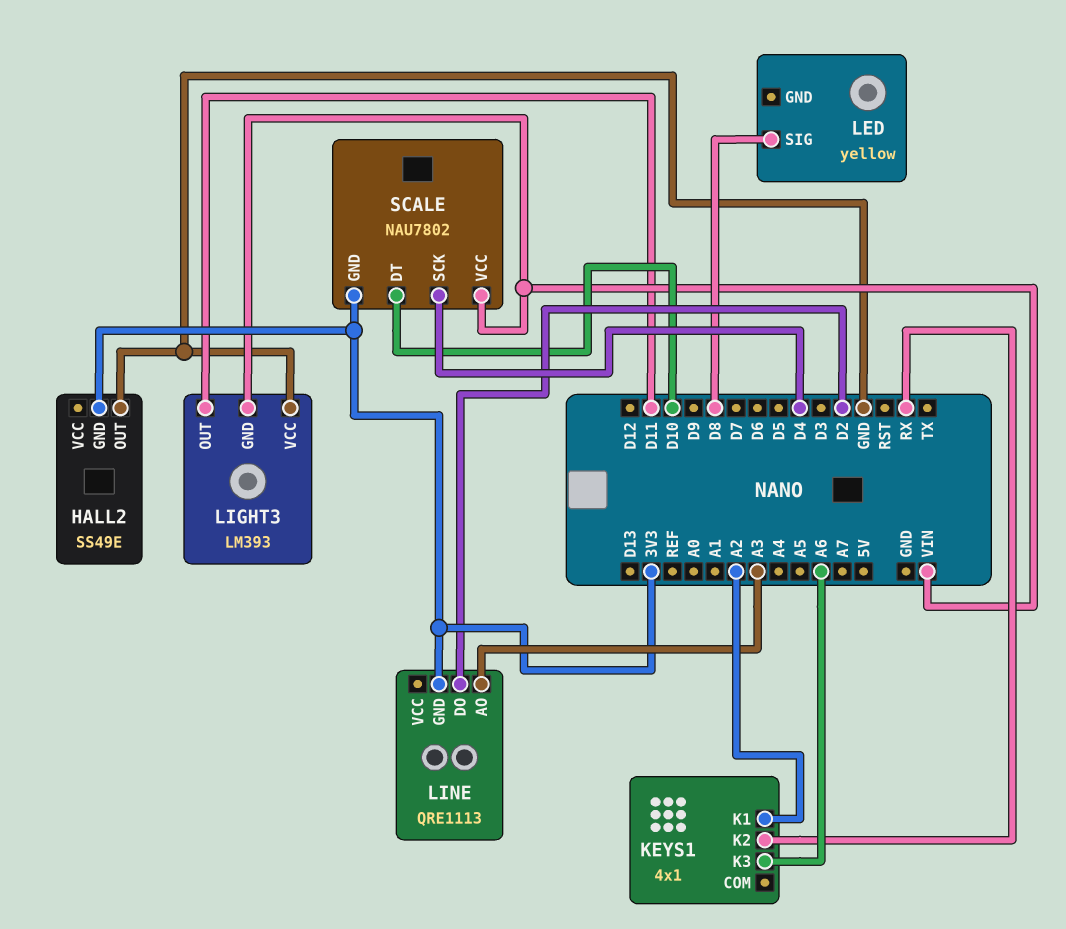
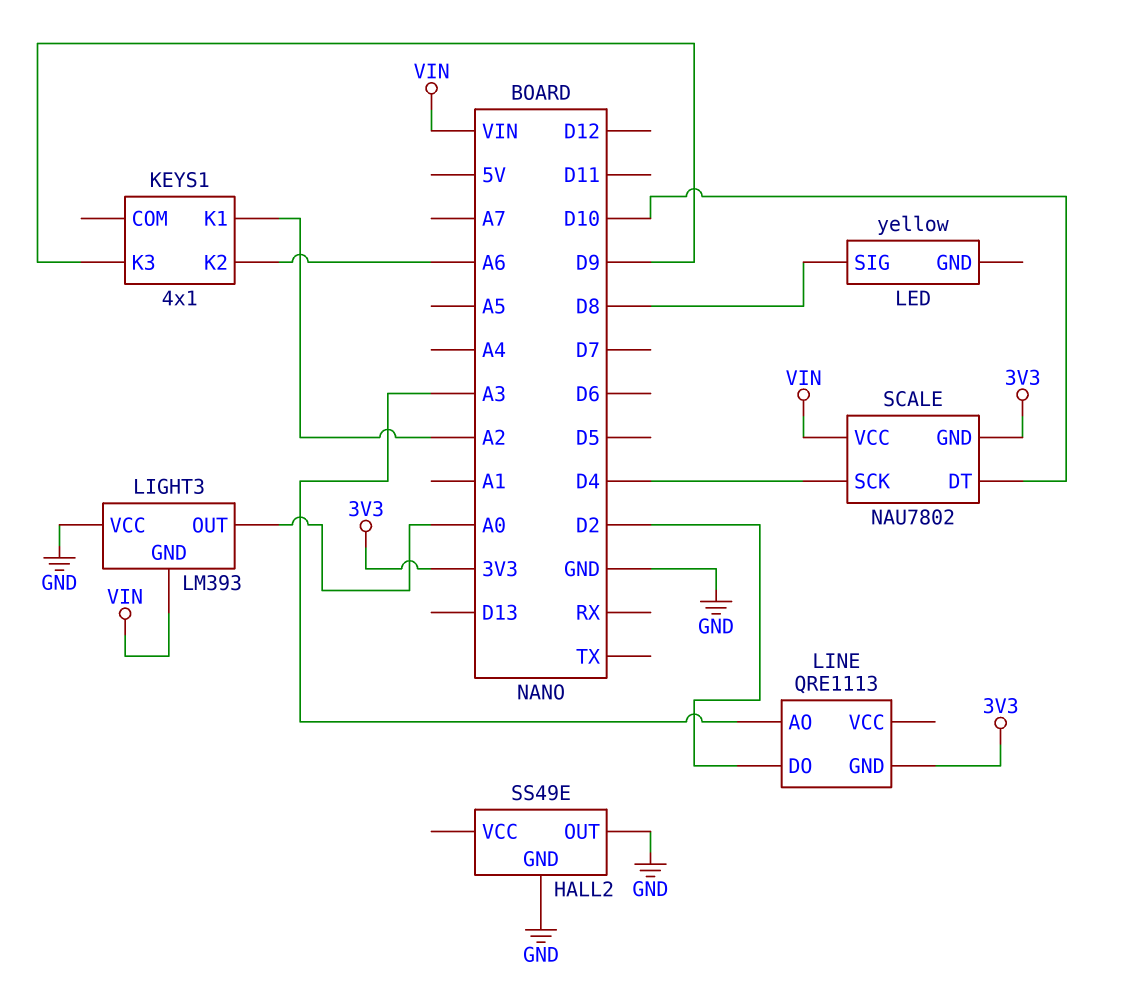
HALL2 pin GND: 3V3 -> GND
KEYS1 pin K2: RX -> A6
KEYS1 pin K3: A6 -> D9
LIGHT3 pin OUT: D11 -> A0

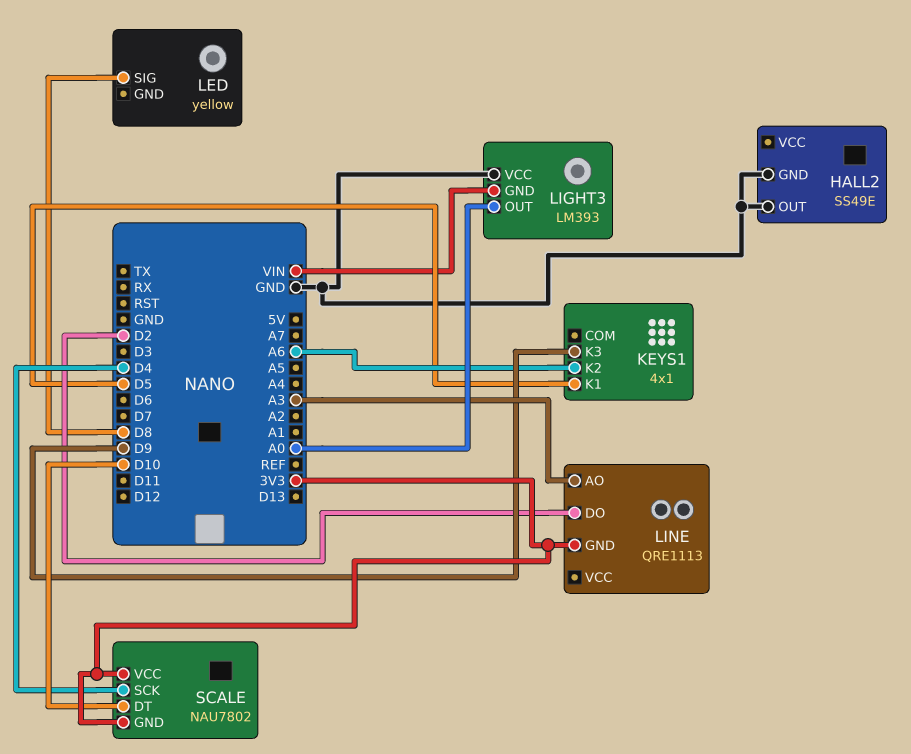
KEYS1 pin K1: A2 -> D5
SCALE pin VCC: VIN -> 3V3

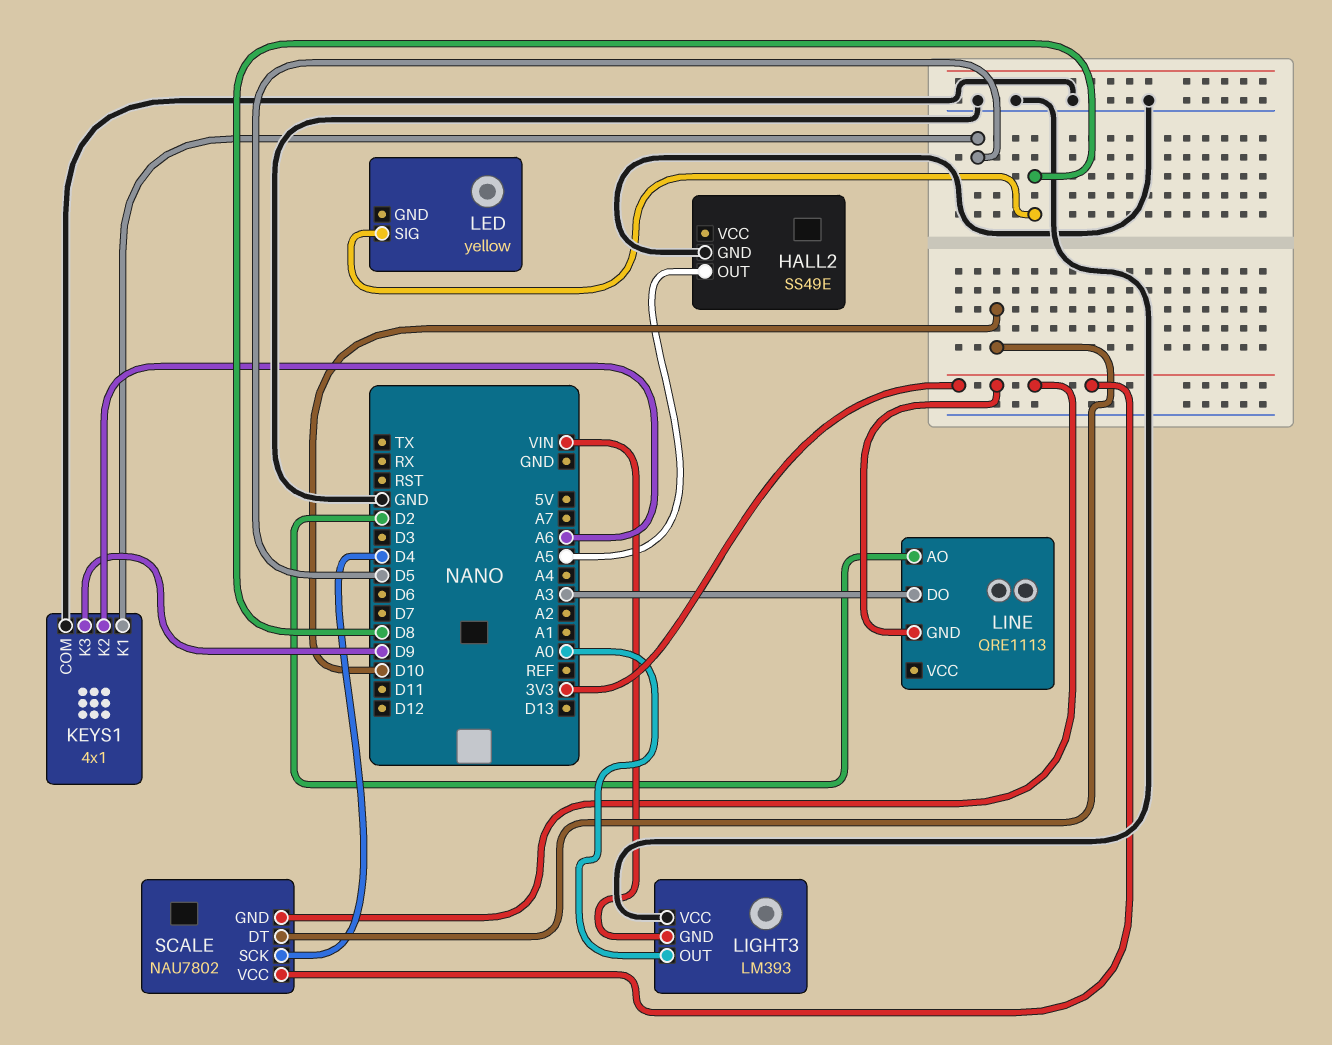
HALL2 pin OUT: GND -> A5
KEYS1 pin COM: none -> GND
LINE pin AO: A3 -> D2
LINE pin DO: D2 -> A3

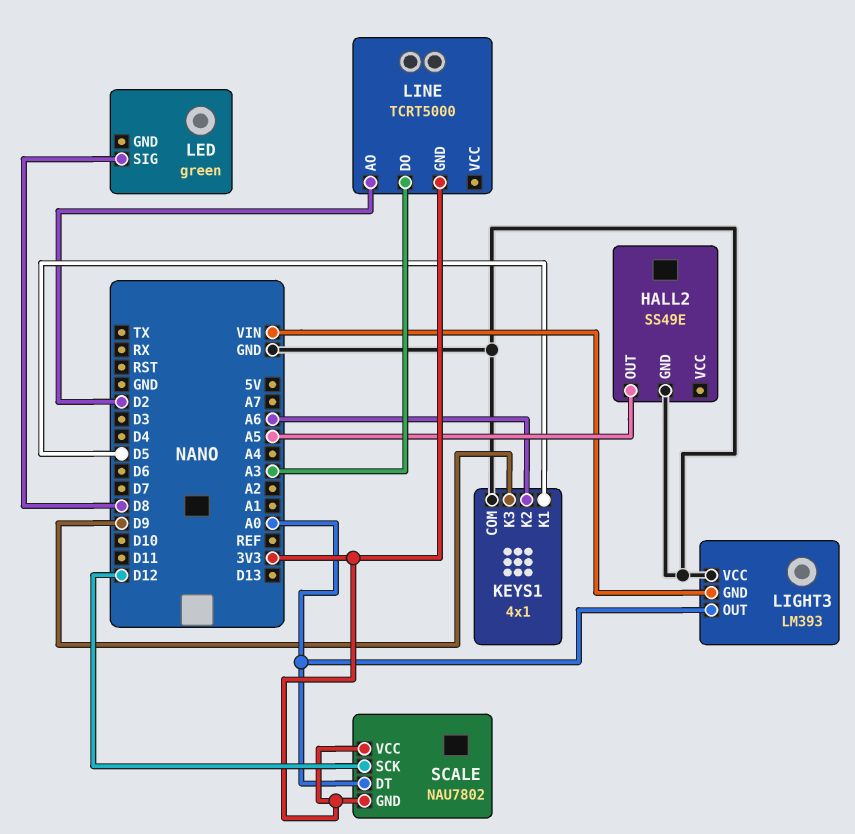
LED: yellow -> green
LINE: QRE1113 -> TCRT5000
SCALE pin DT: D10 -> A0
SCALE pin SCK: D4 -> D12

